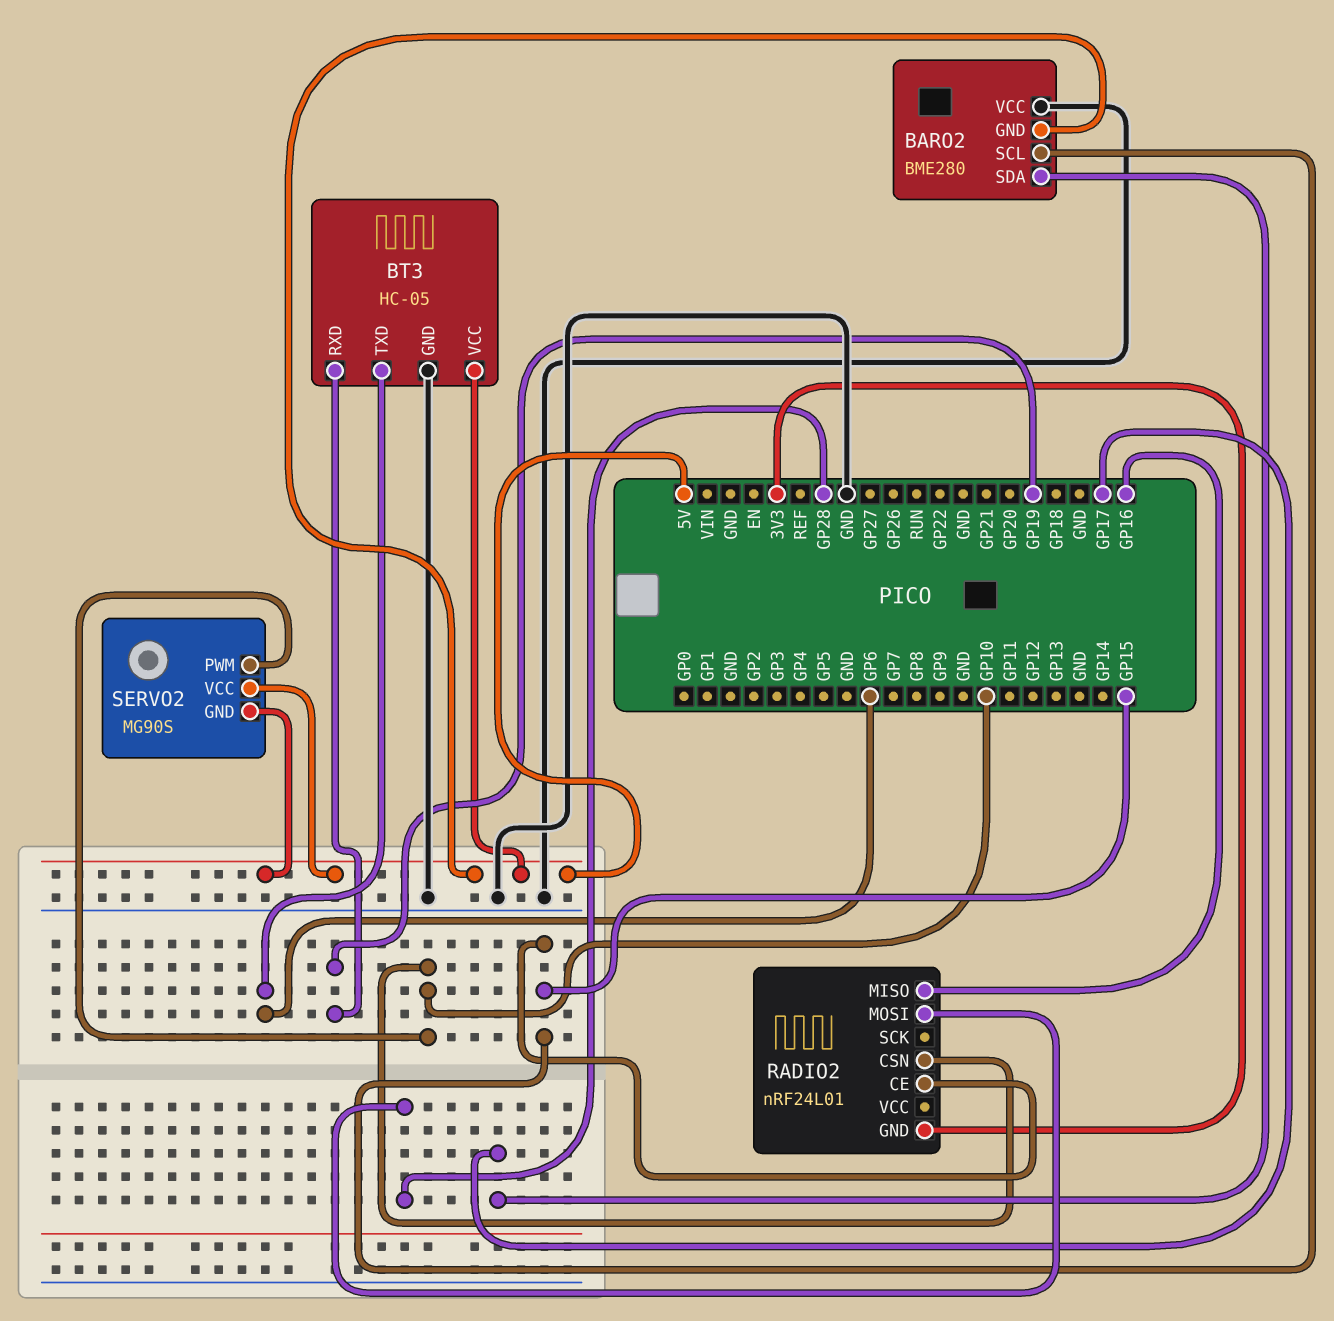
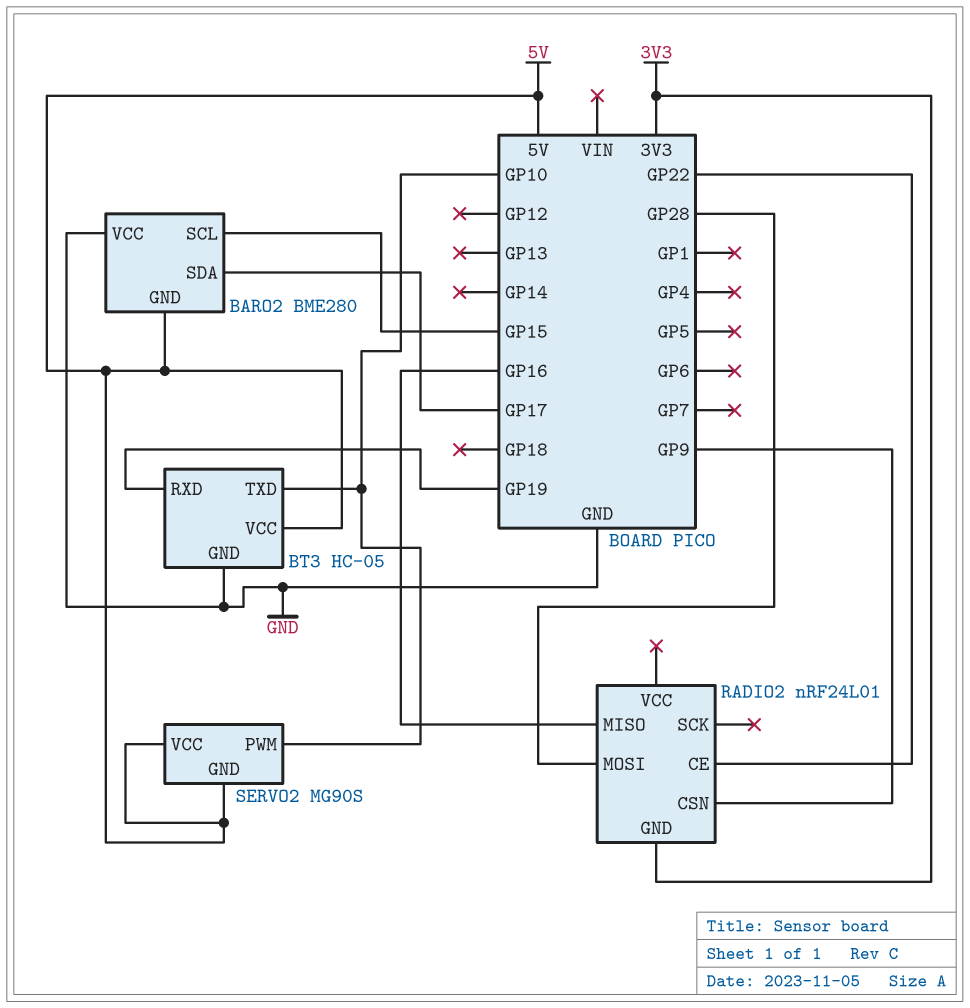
BT3 pin TXD: GP6 -> GP10
RADIO2 pin CE: GP15 -> GP22
RADIO2 pin CSN: GP10 -> GP9

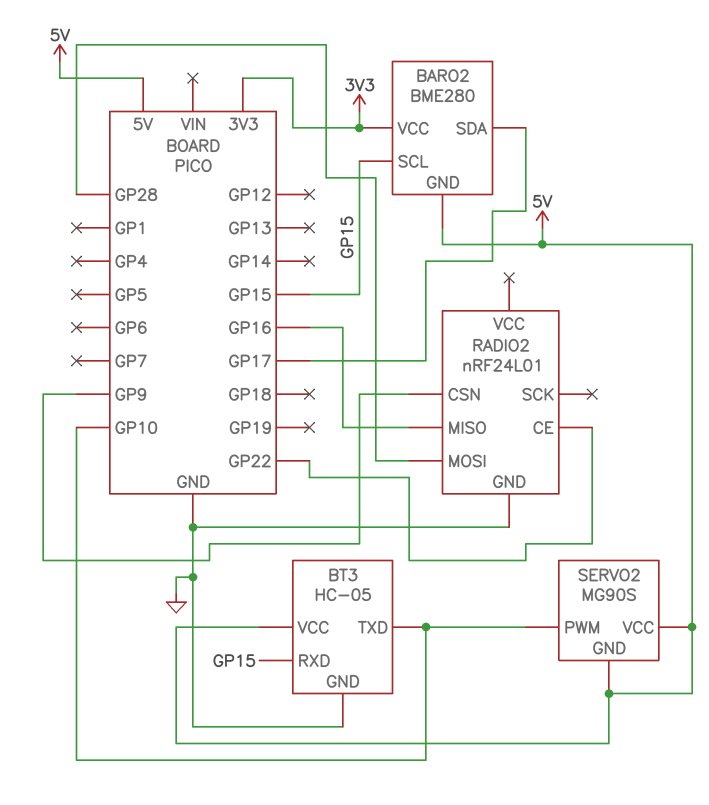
BARO2 pin VCC: GND -> 3V3
BT3 pin RXD: GP19 -> GP15
RADIO2 pin GND: 3V3 -> GND

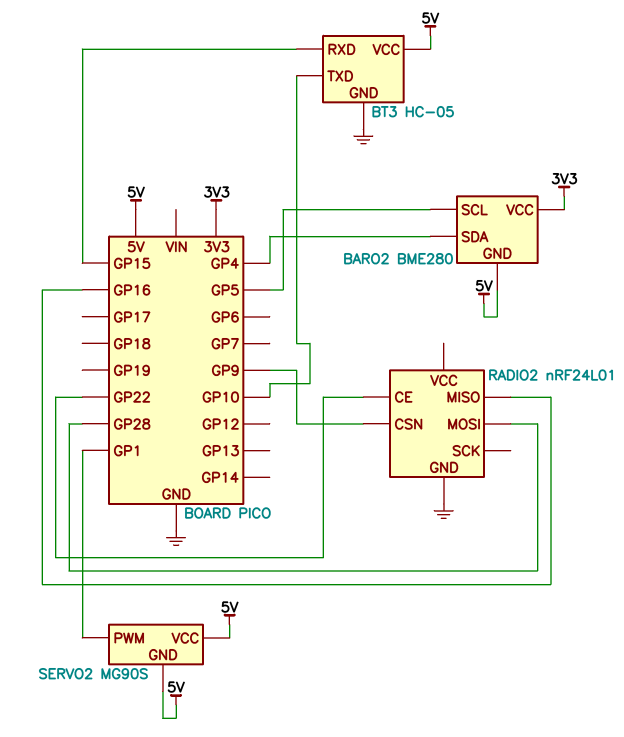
BARO2 pin SCL: GP15 -> GP5
BARO2 pin SDA: GP17 -> GP4
SERVO2 pin PWM: GP10 -> GP1

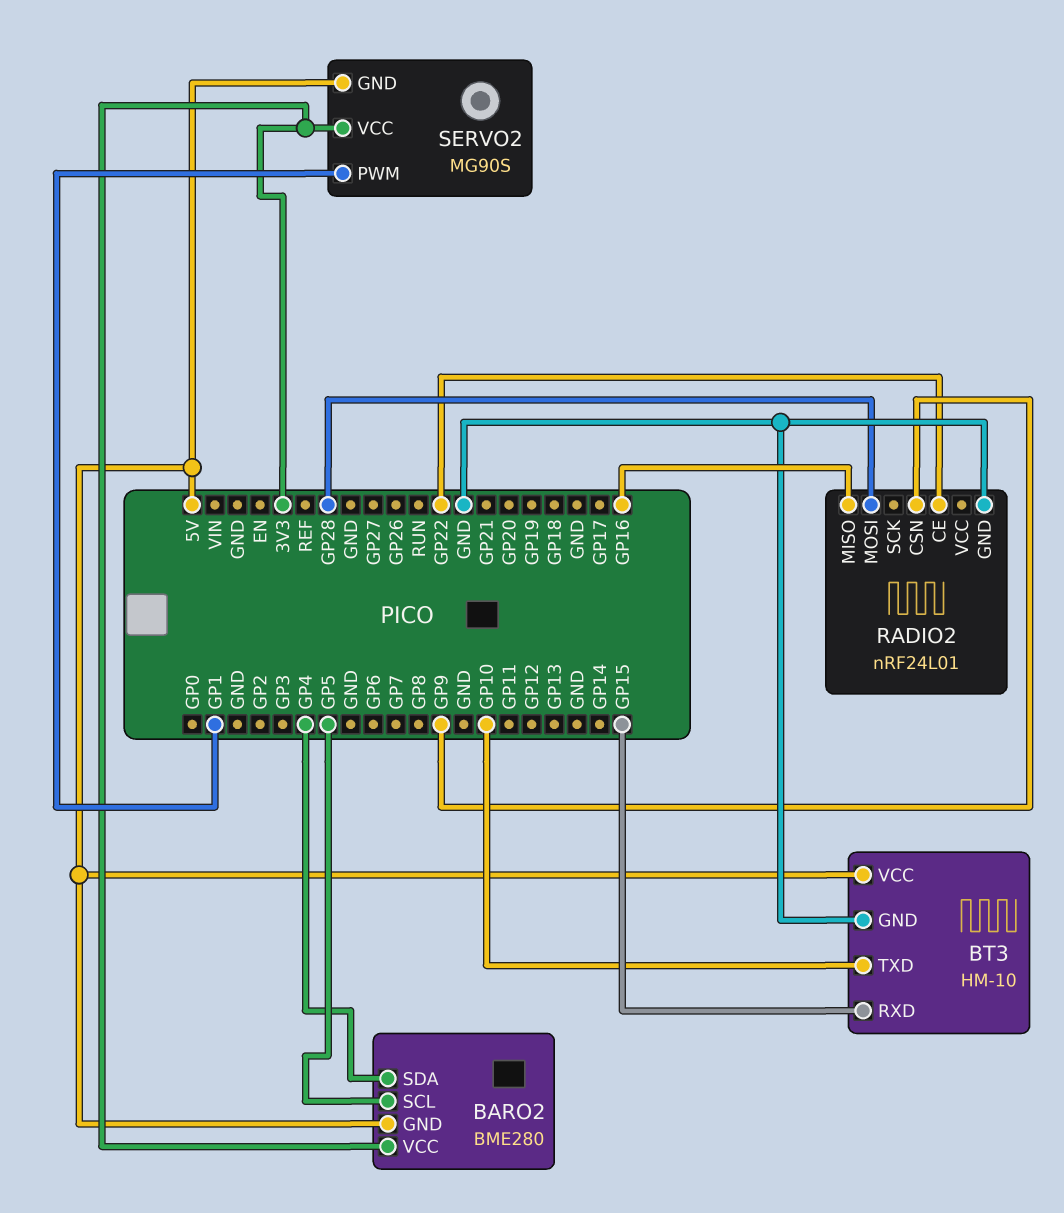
BT3: HC-05 -> HM-10
SERVO2 pin VCC: 5V -> 3V3

